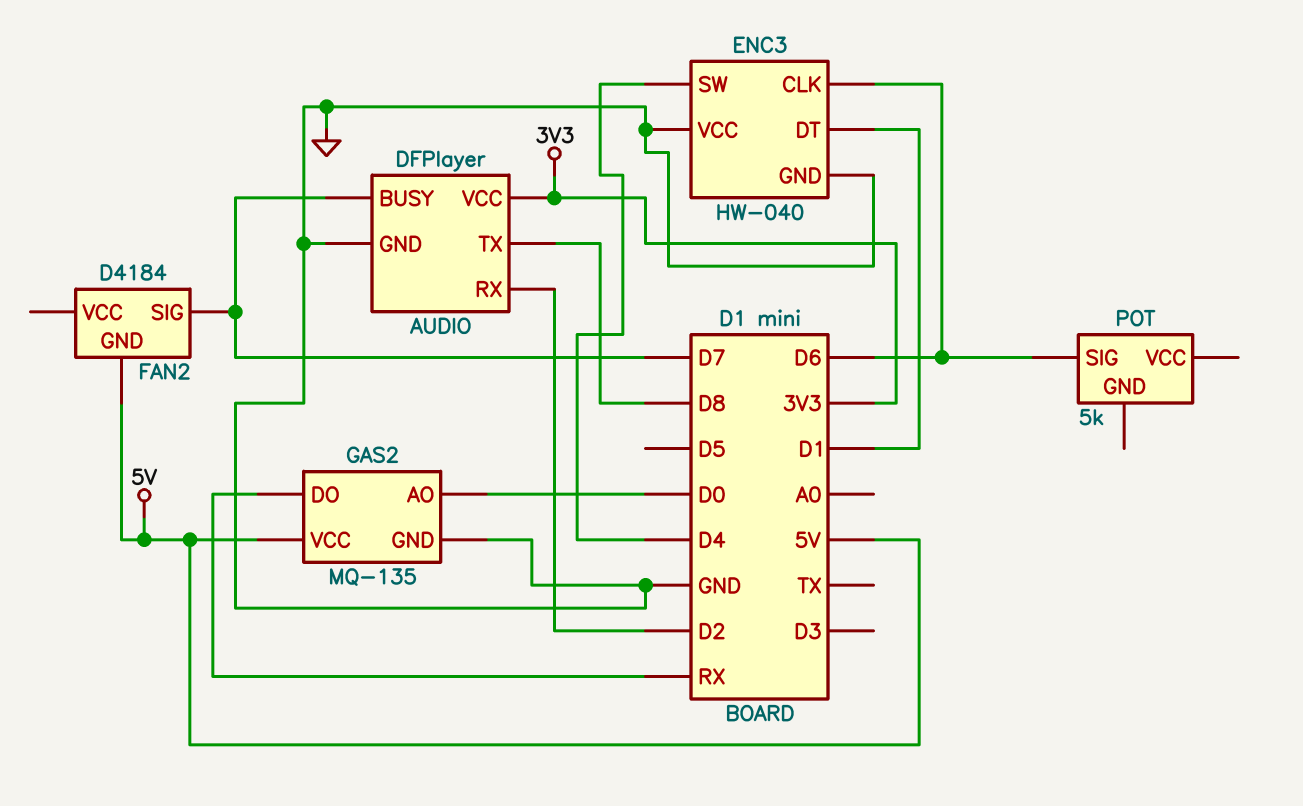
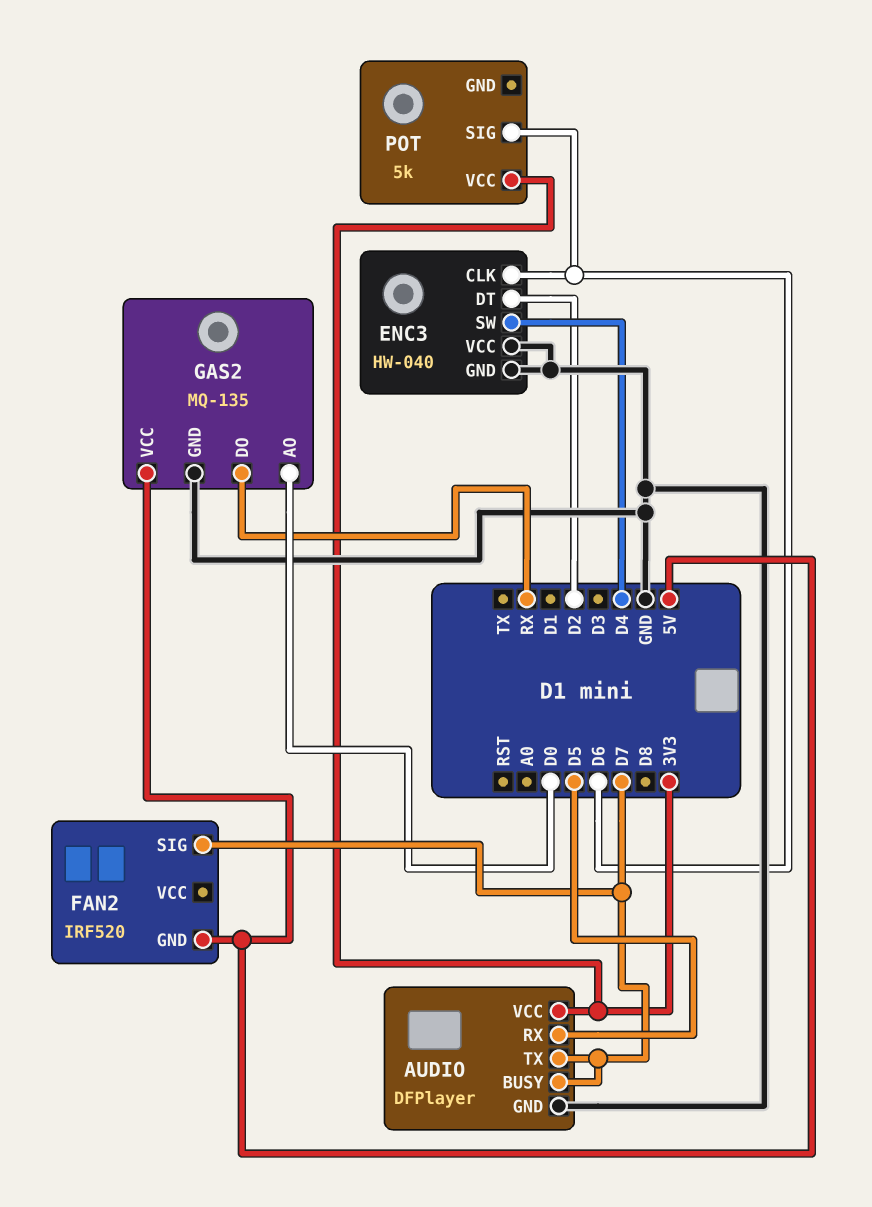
AUDIO pin RX: D2 -> D5
AUDIO pin TX: D8 -> D7
ENC3 pin DT: D1 -> D2
FAN2: D4184 -> IRF520
POT pin VCC: none -> 3V3

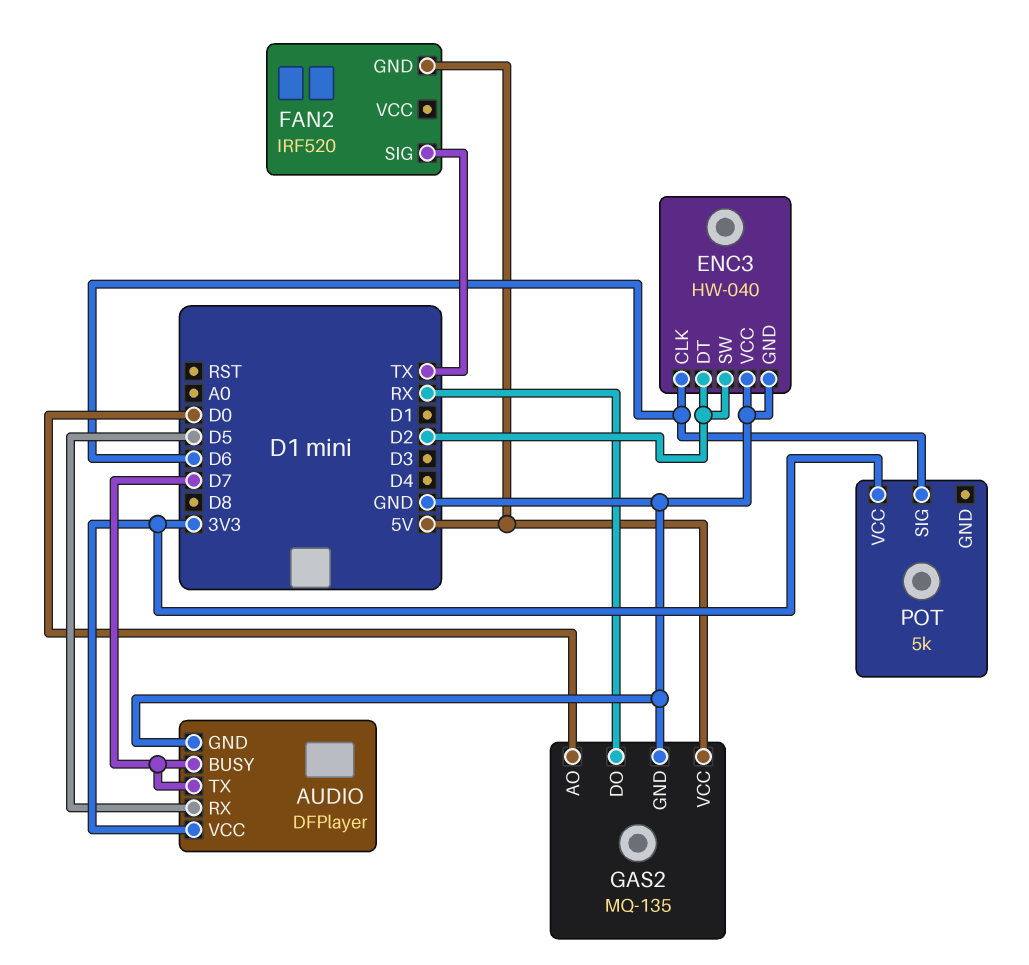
ENC3 pin SW: D4 -> D2
FAN2 pin SIG: D7 -> TX

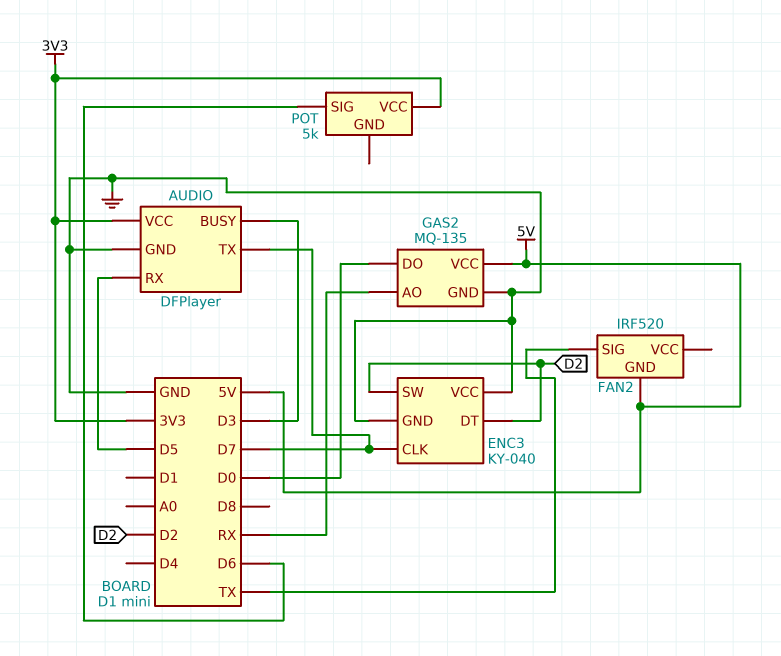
AUDIO pin BUSY: D7 -> D3
ENC3: HW-040 -> KY-040
ENC3 pin CLK: D6 -> D7
GAS2 pin AO: D0 -> RX
GAS2 pin DO: RX -> D0

